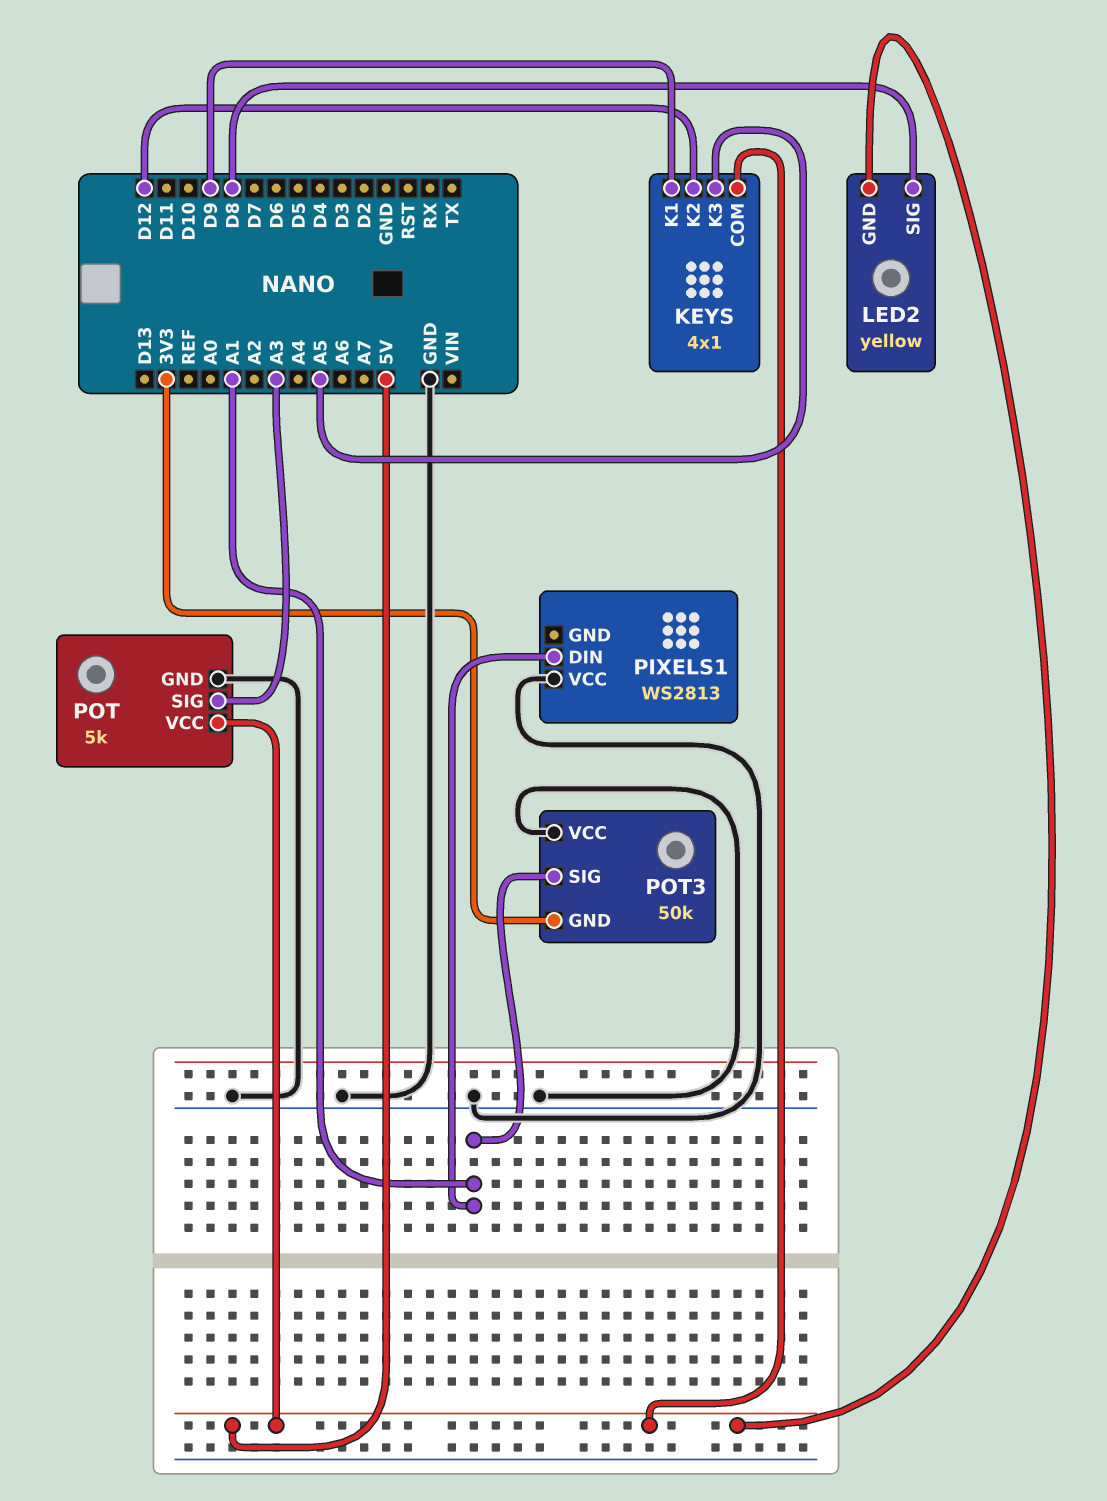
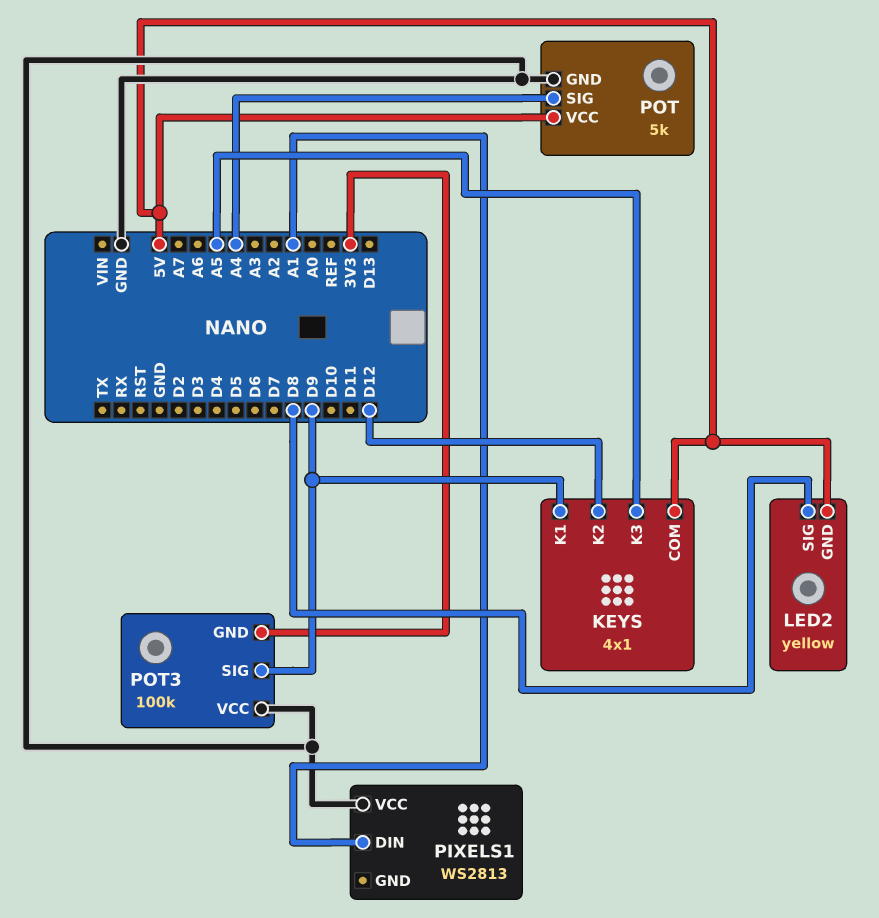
POT pin SIG: A3 -> A4
POT3: 50k -> 100k
POT3 pin SIG: A1 -> D9

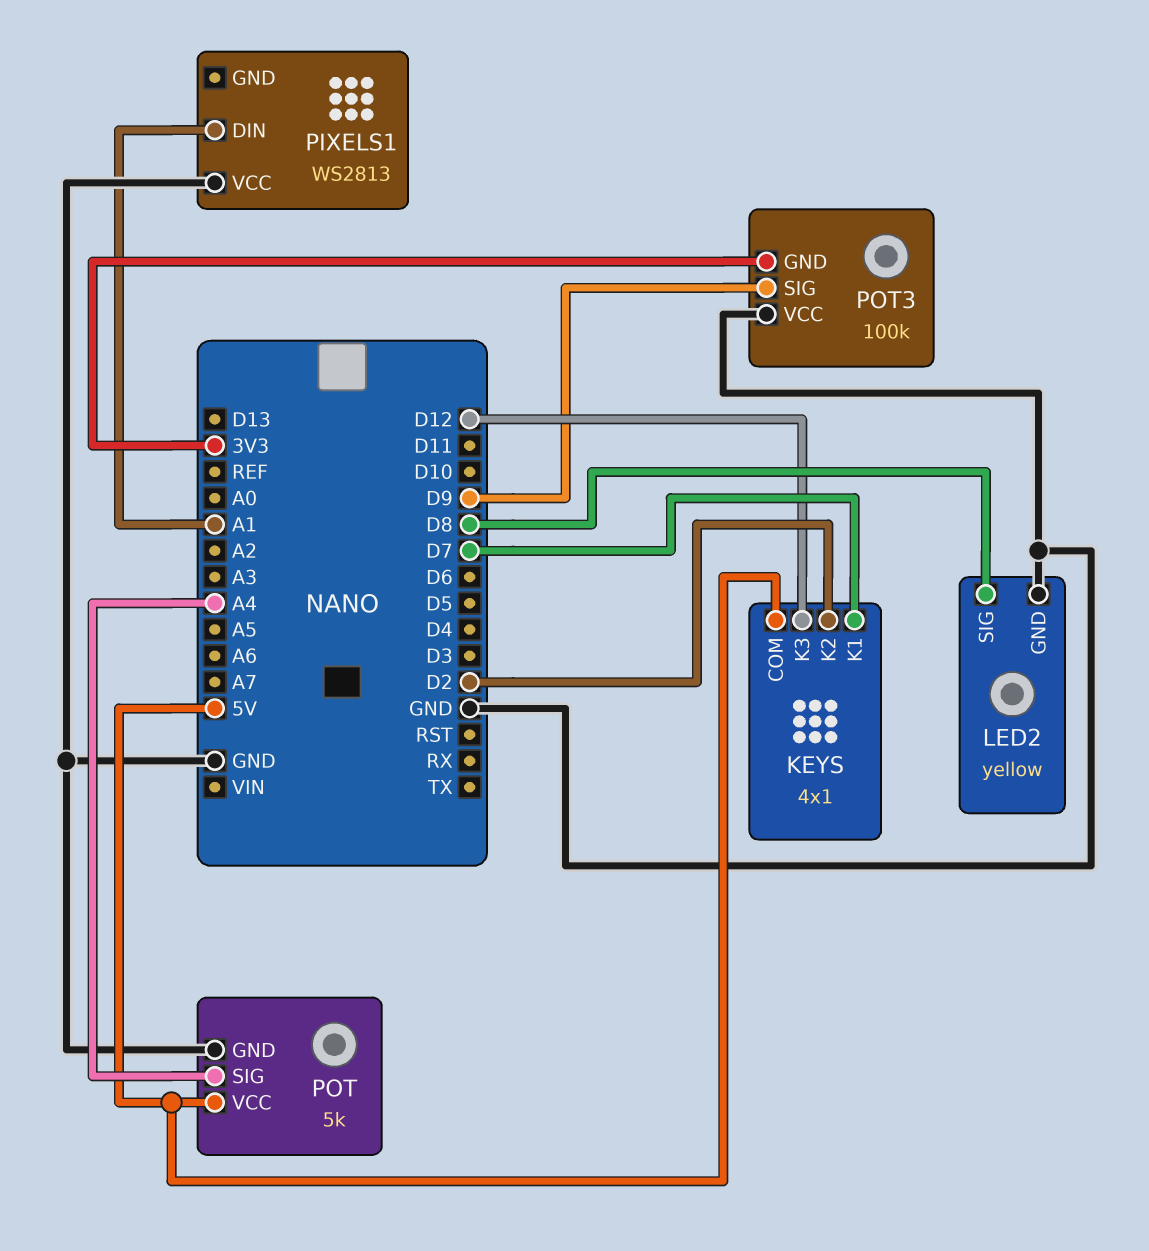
KEYS pin K1: D9 -> D7
KEYS pin K2: D12 -> D2
KEYS pin K3: A5 -> D12
LED2 pin GND: 5V -> GND

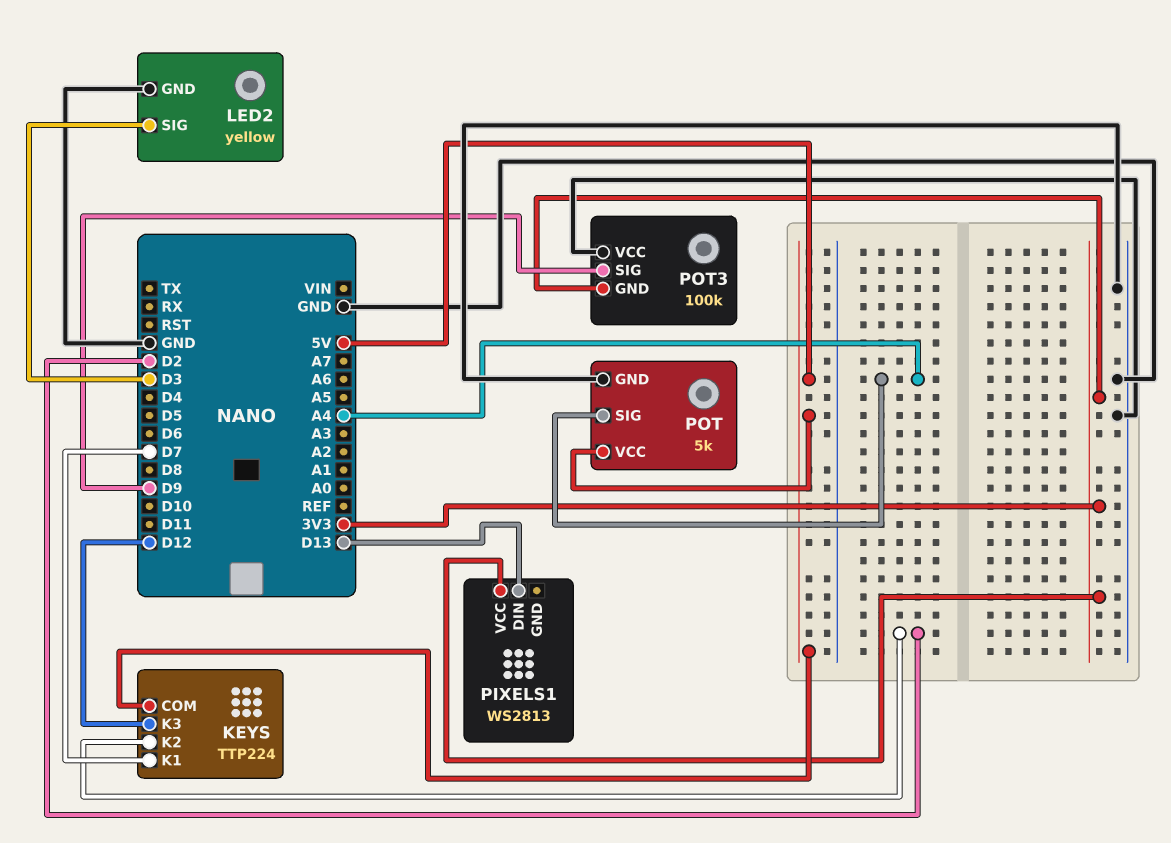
KEYS: 4x1 -> TTP224
LED2 pin SIG: D8 -> D3
PIXELS1 pin DIN: A1 -> D13
PIXELS1 pin VCC: GND -> 3V3

